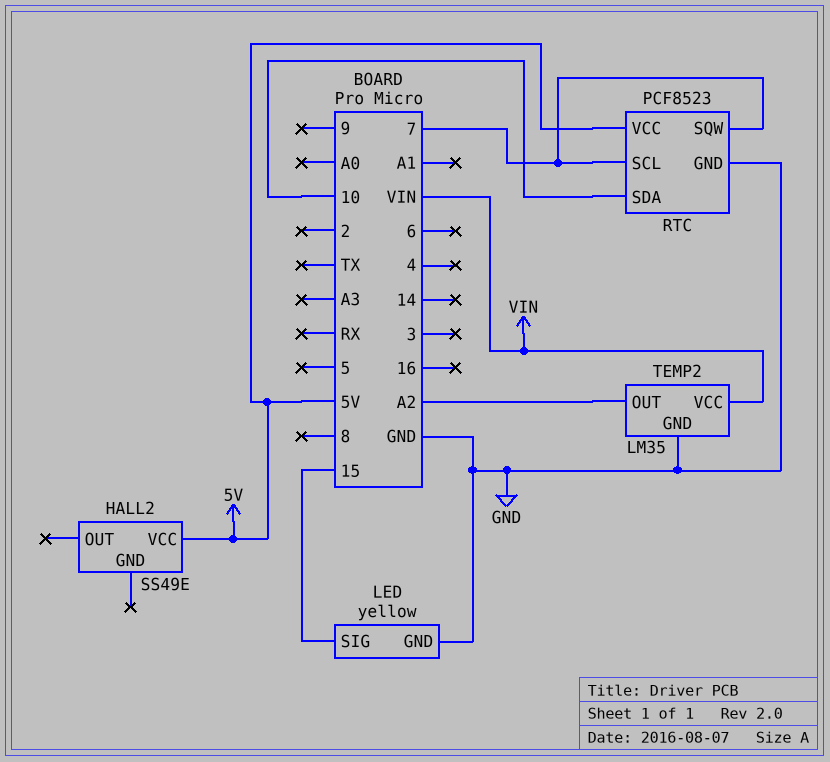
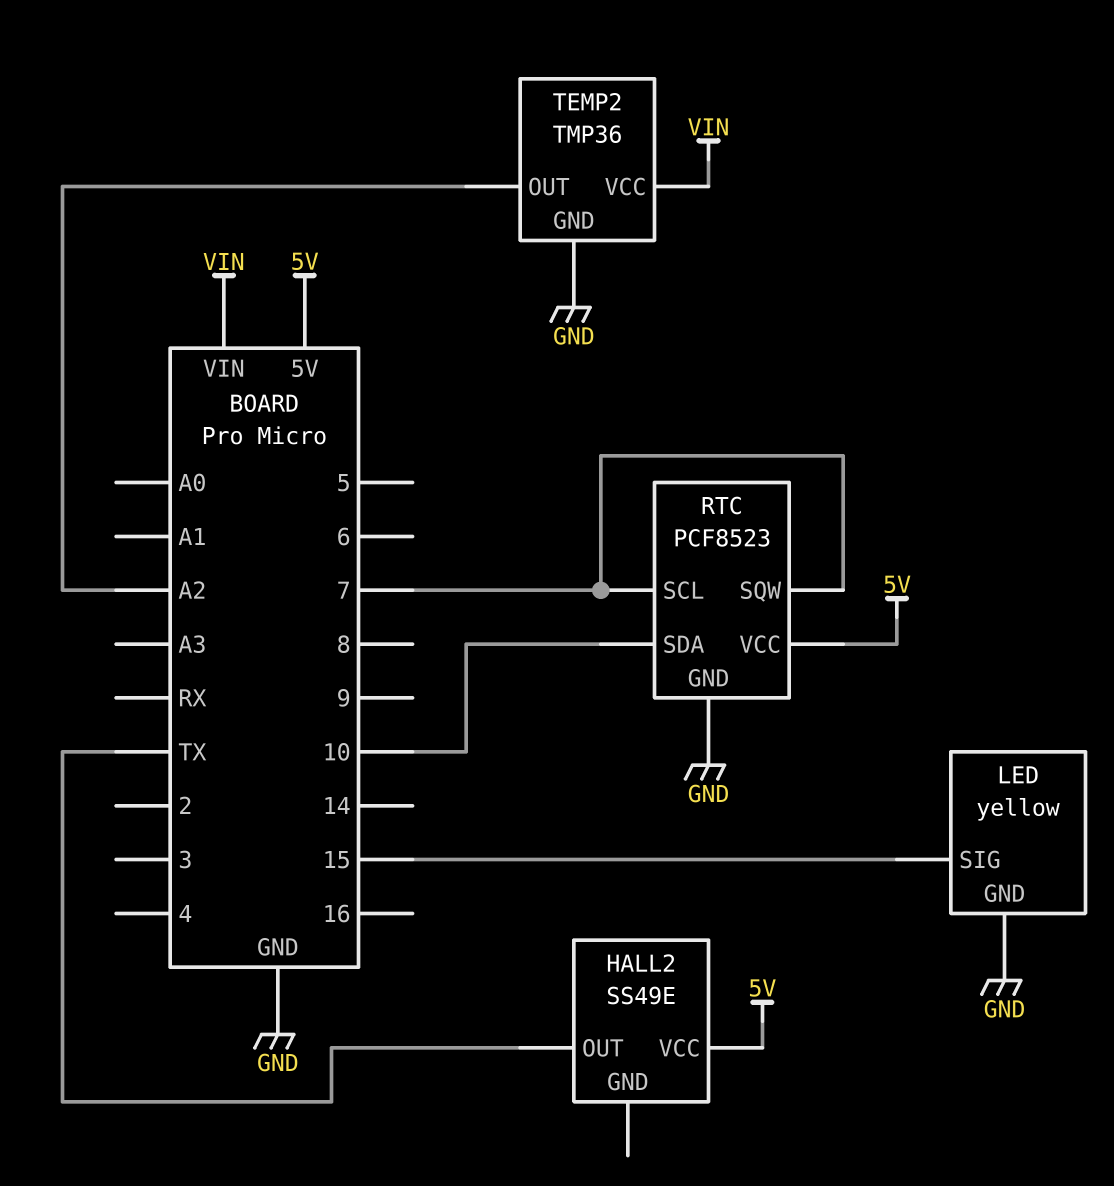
HALL2 pin OUT: none -> TX
TEMP2: LM35 -> TMP36

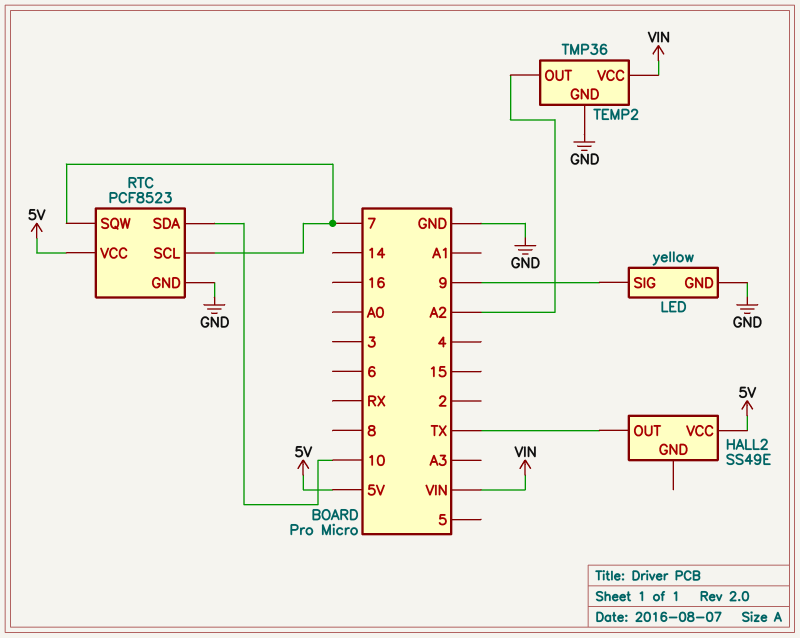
LED pin SIG: 15 -> 9

